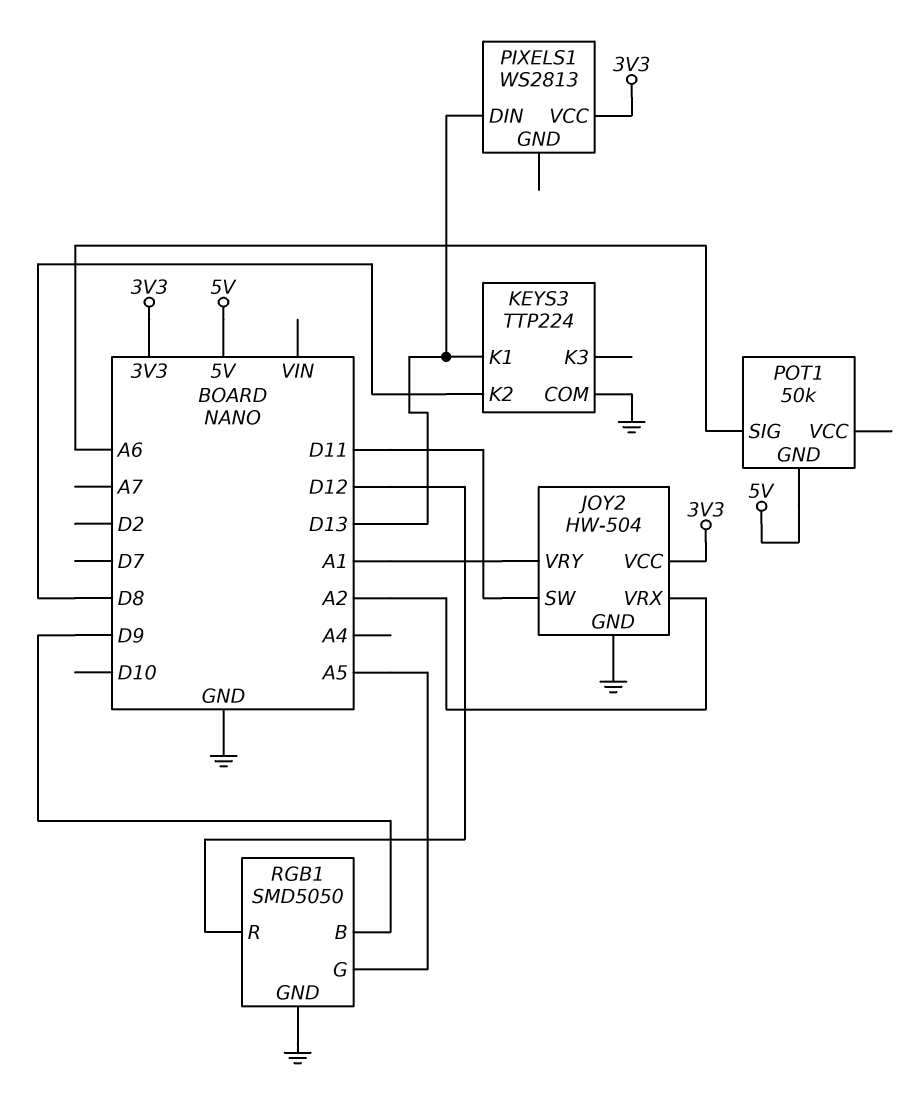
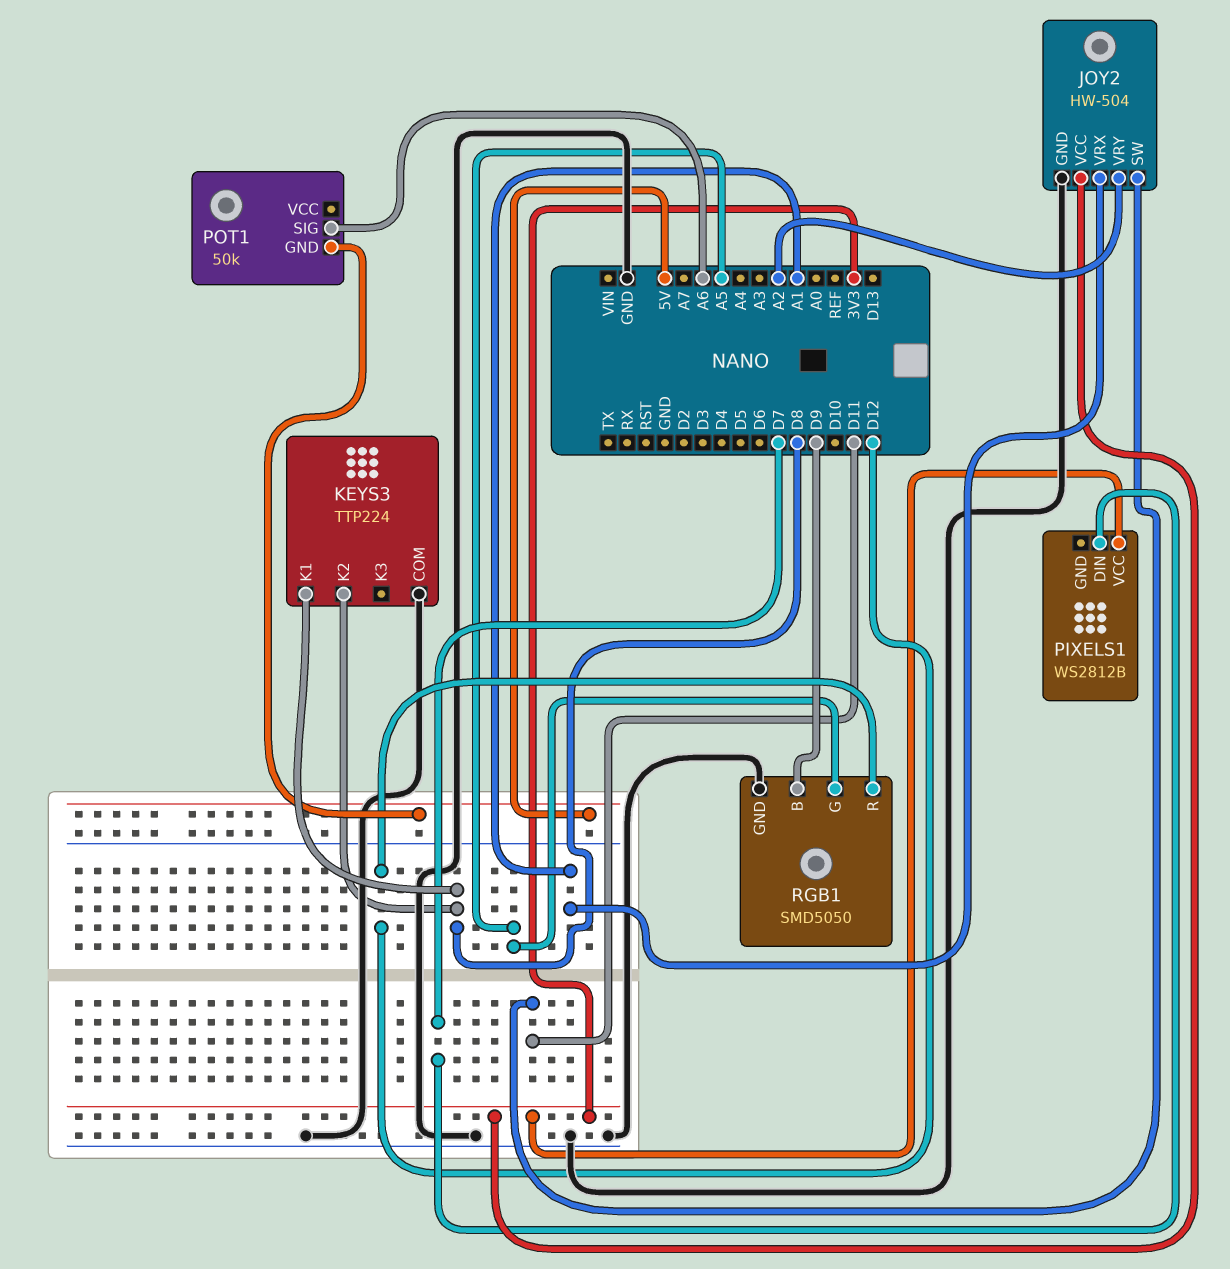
JOY2 pin VRX: A2 -> A1
JOY2 pin VRY: A1 -> A2
KEYS3 pin K1: D13 -> D8
PIXELS1: WS2813 -> WS2812B
PIXELS1 pin DIN: D13 -> D7

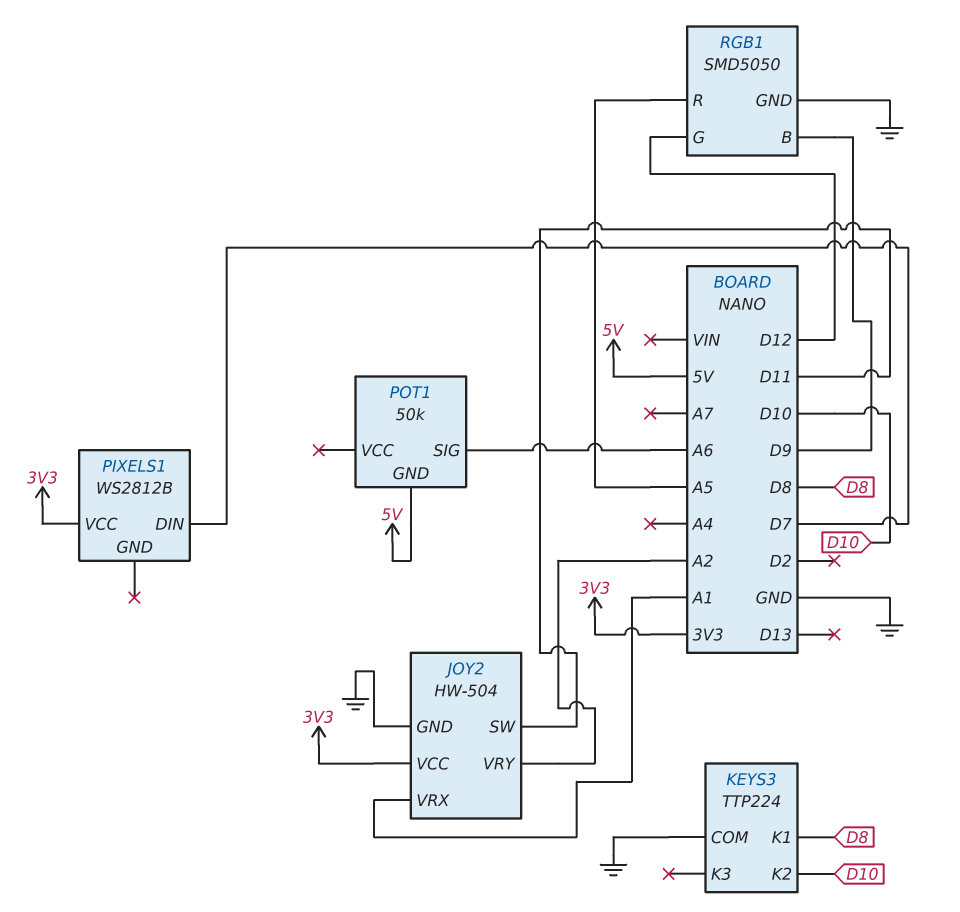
KEYS3 pin K2: D8 -> D10
RGB1 pin G: A5 -> D12
RGB1 pin R: D12 -> A5

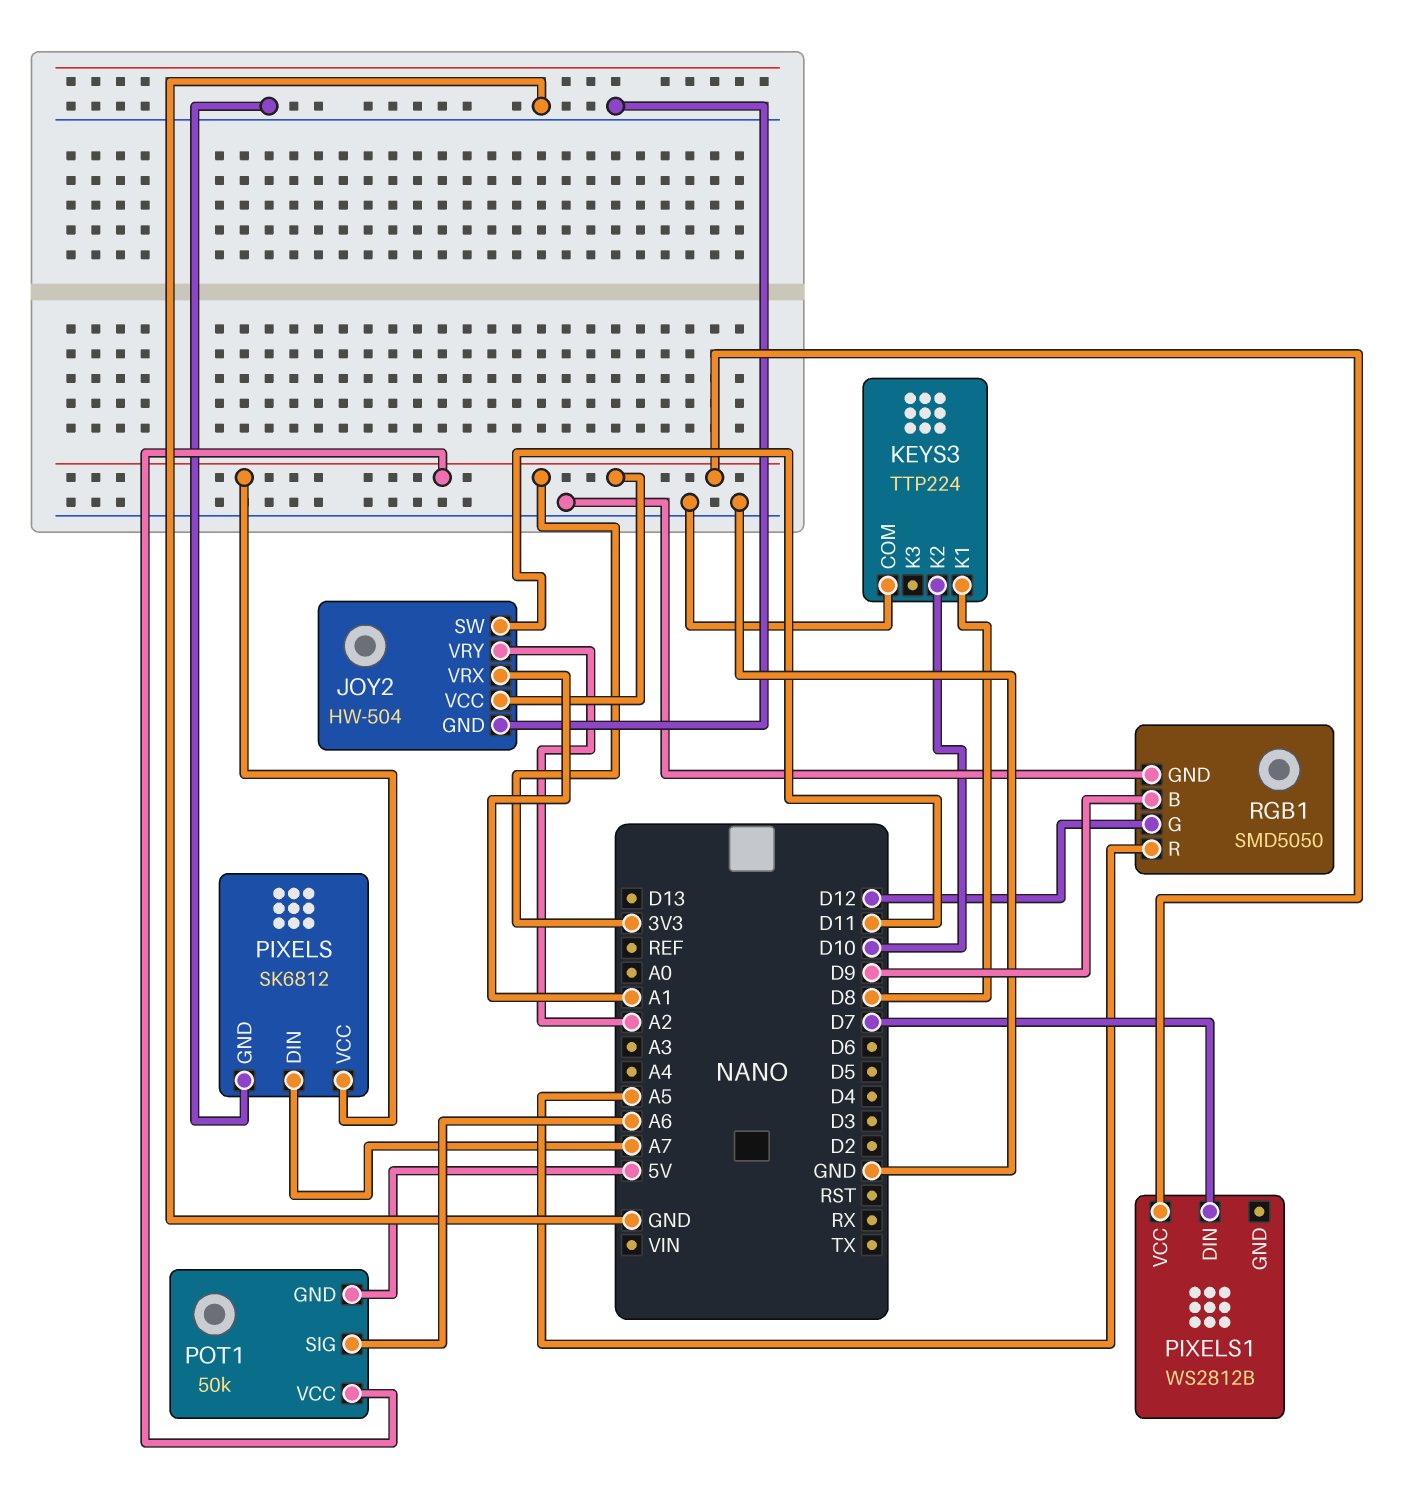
PIXELS: none -> SK6812
PIXELS pin DIN: none -> A7
PIXELS pin GND: none -> GND
PIXELS pin VCC: none -> 3V3
POT1 pin VCC: none -> 3V3

